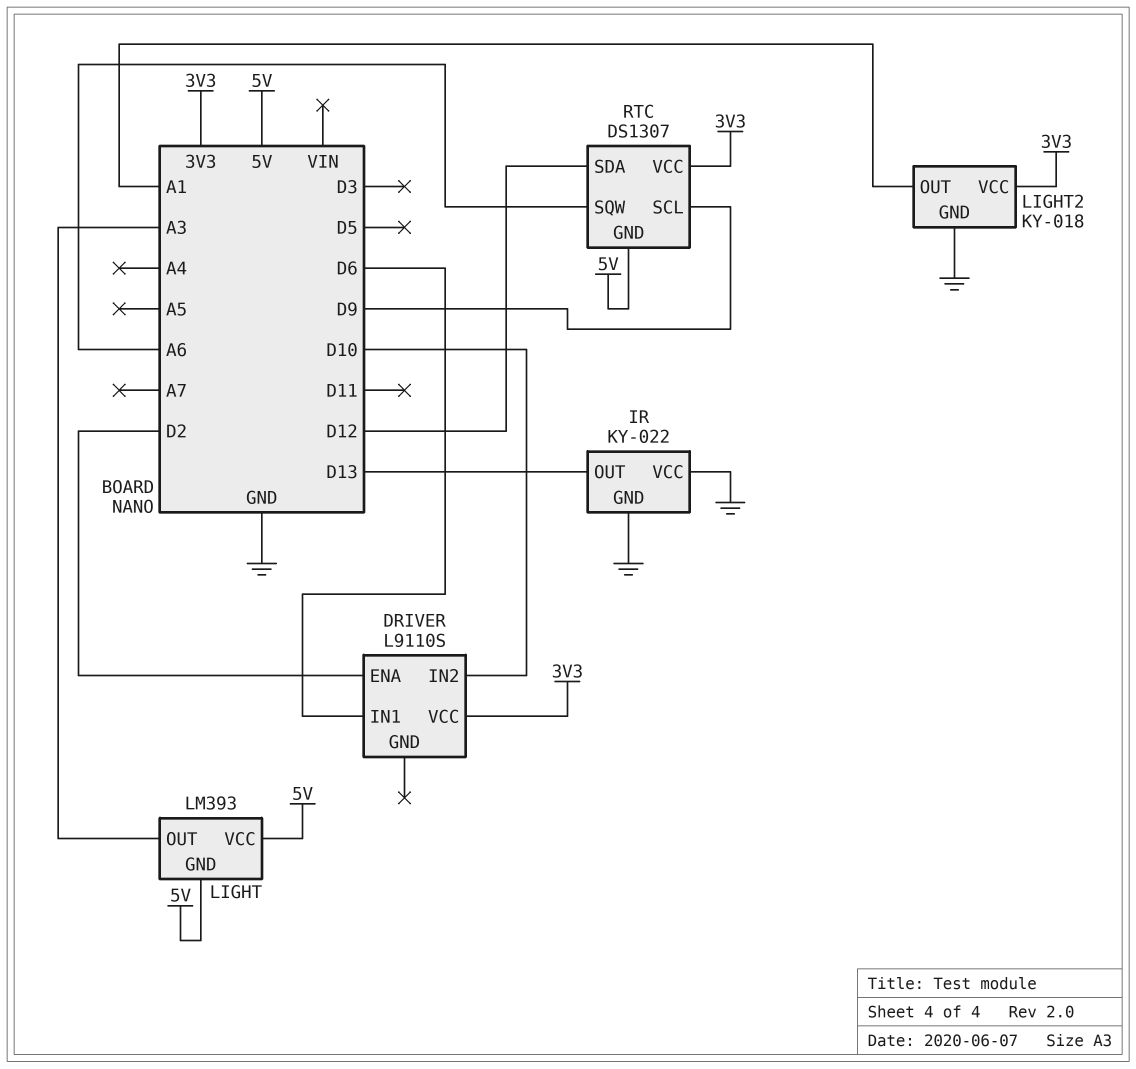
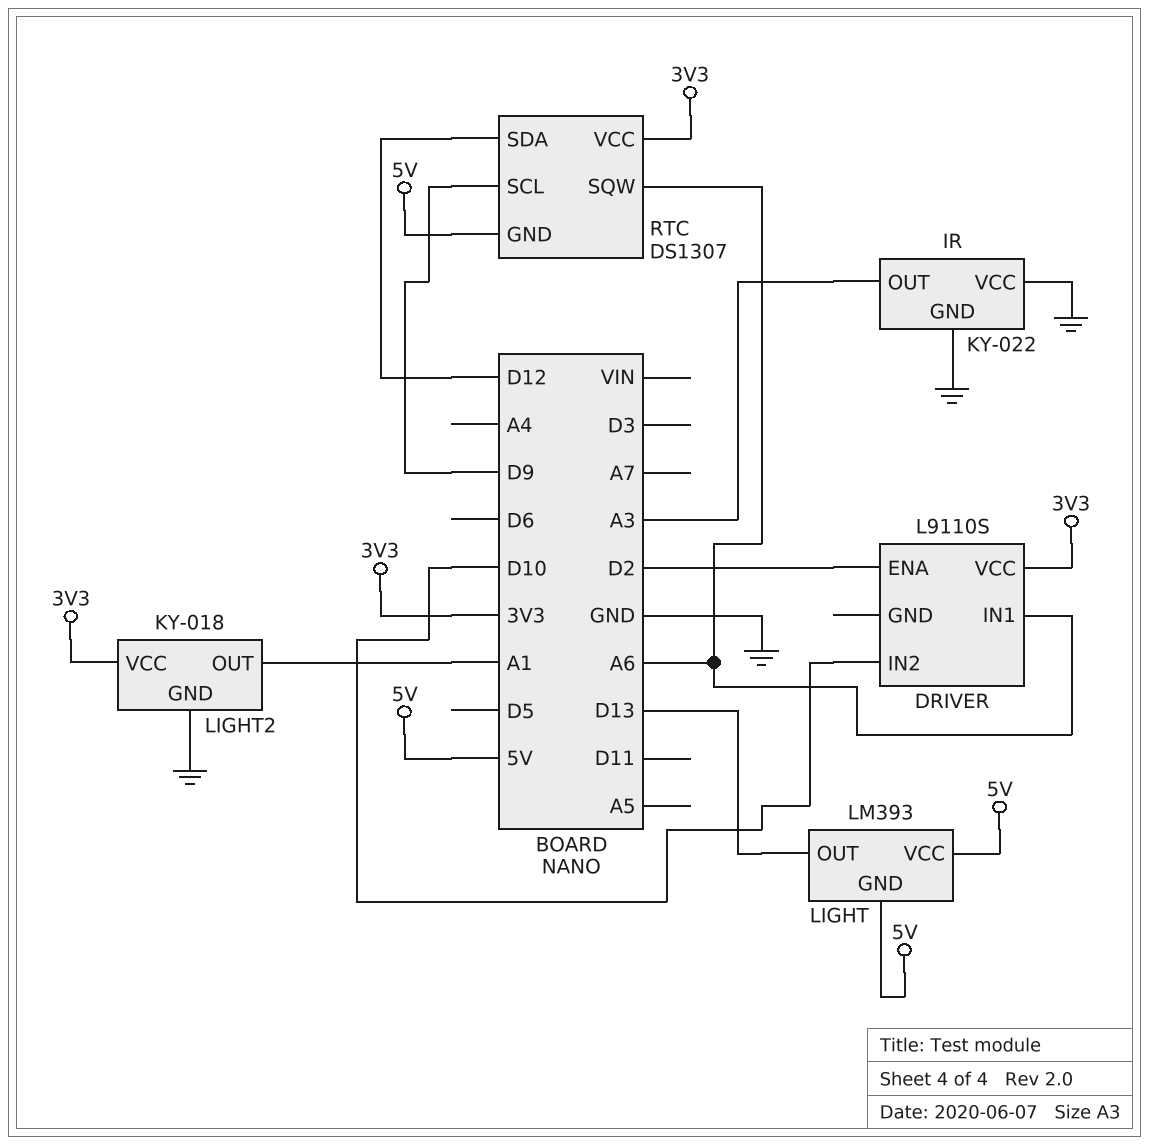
DRIVER pin IN1: D6 -> A6
IR pin OUT: D13 -> A3
LIGHT pin OUT: A3 -> D13

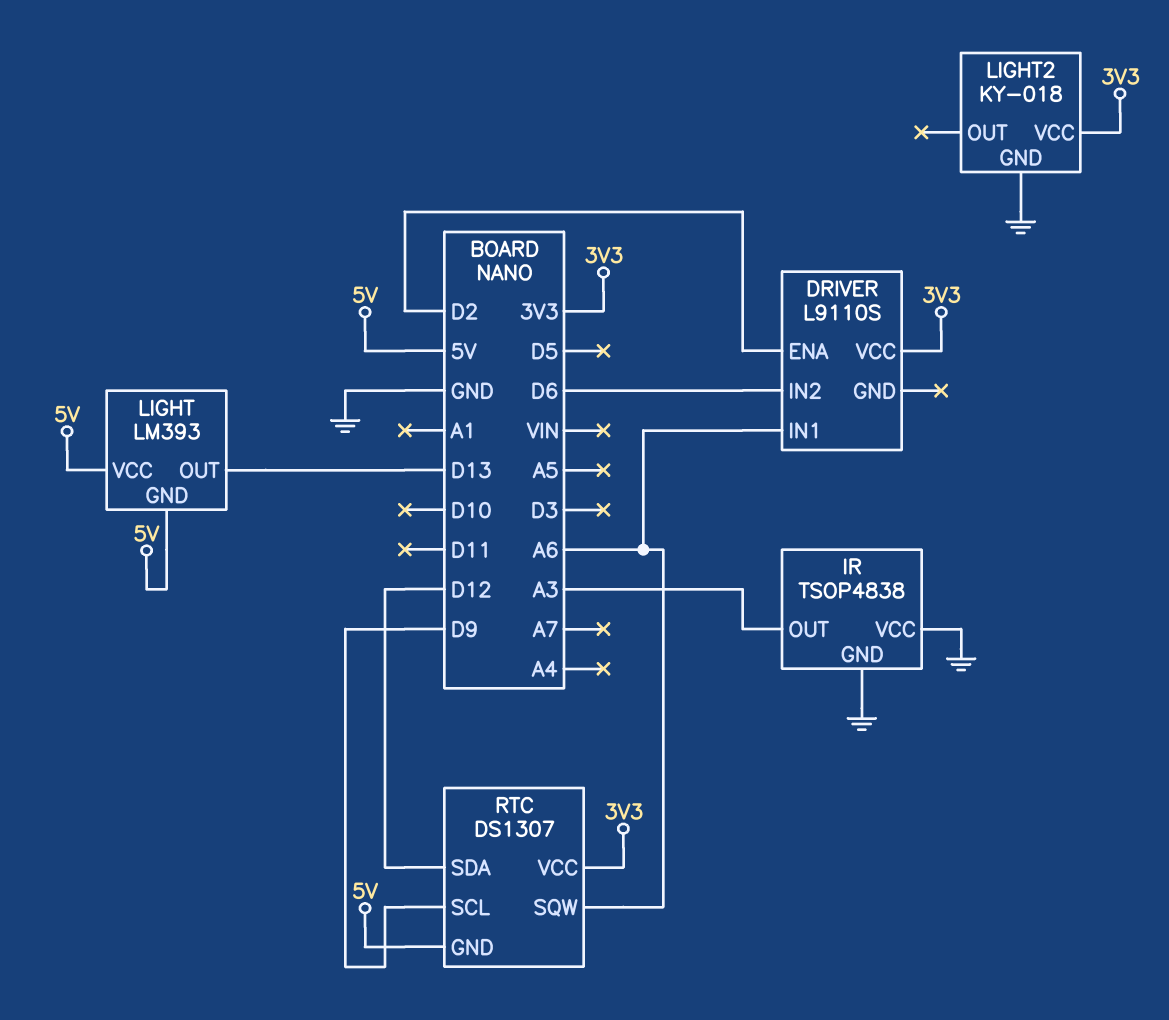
DRIVER pin IN2: D10 -> D6
IR: KY-022 -> TSOP4838
LIGHT2 pin OUT: A1 -> none

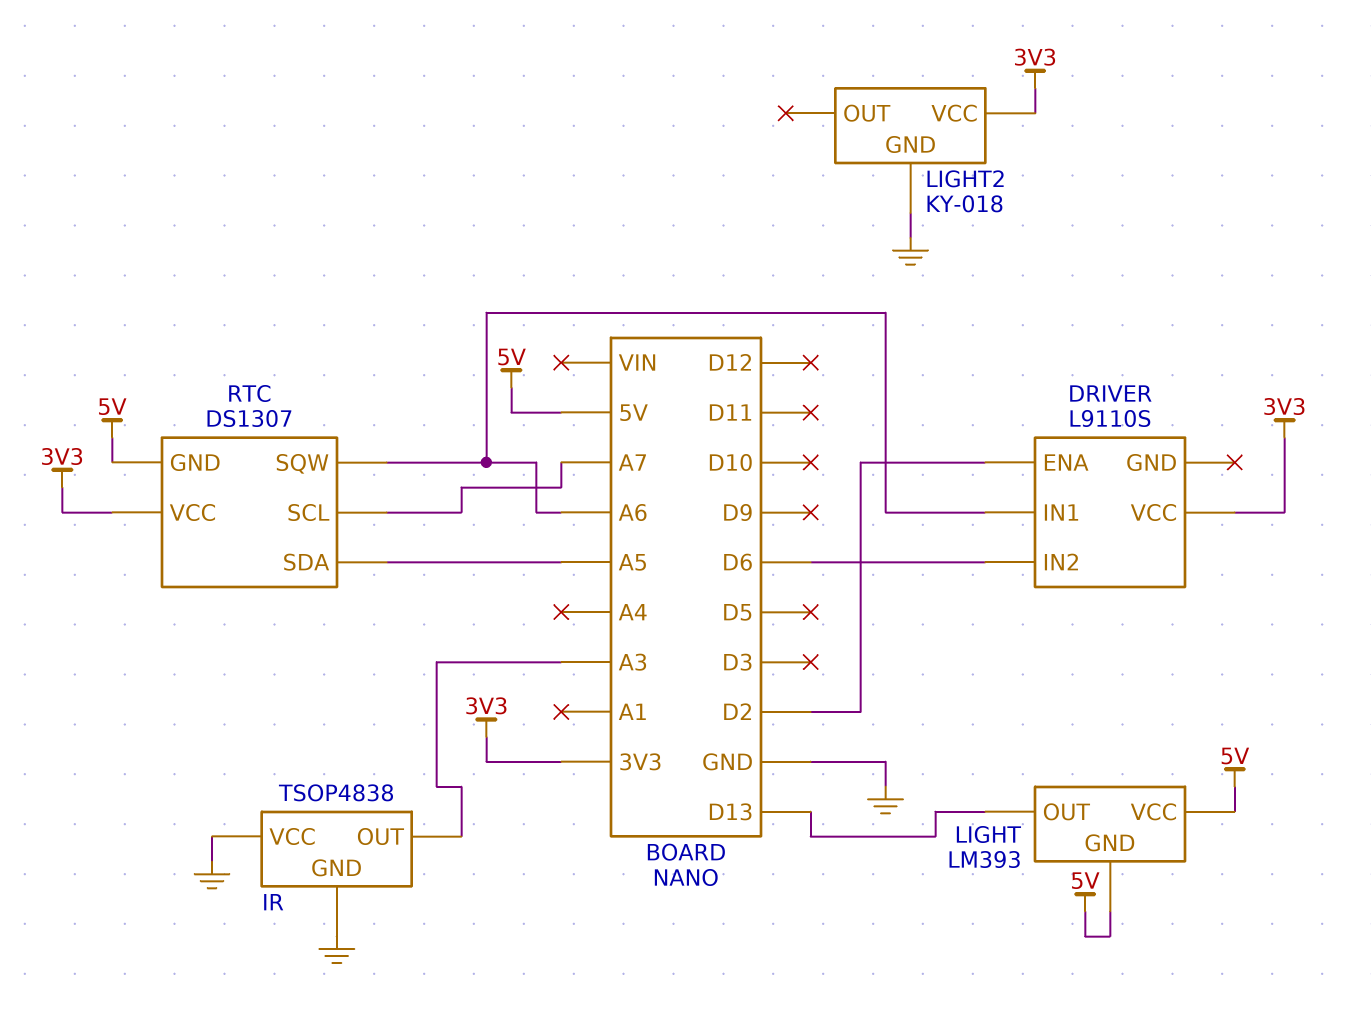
RTC pin SCL: D9 -> A7
RTC pin SDA: D12 -> A5

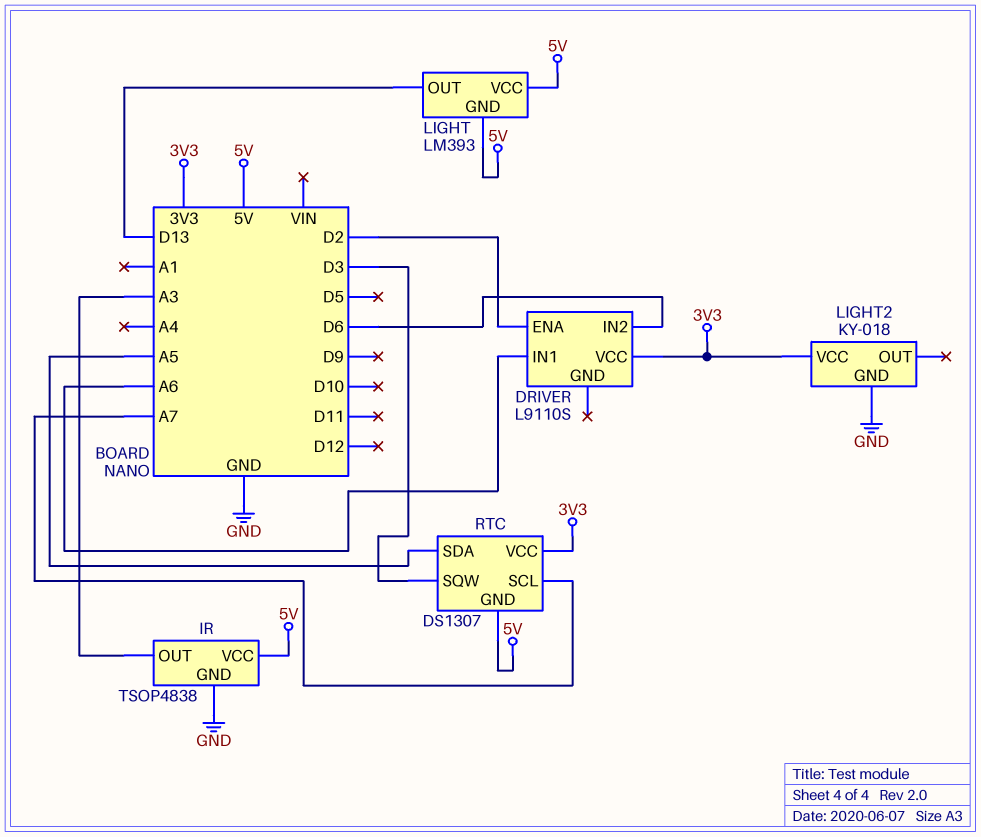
IR pin VCC: GND -> 5V
RTC pin SQW: A6 -> D3

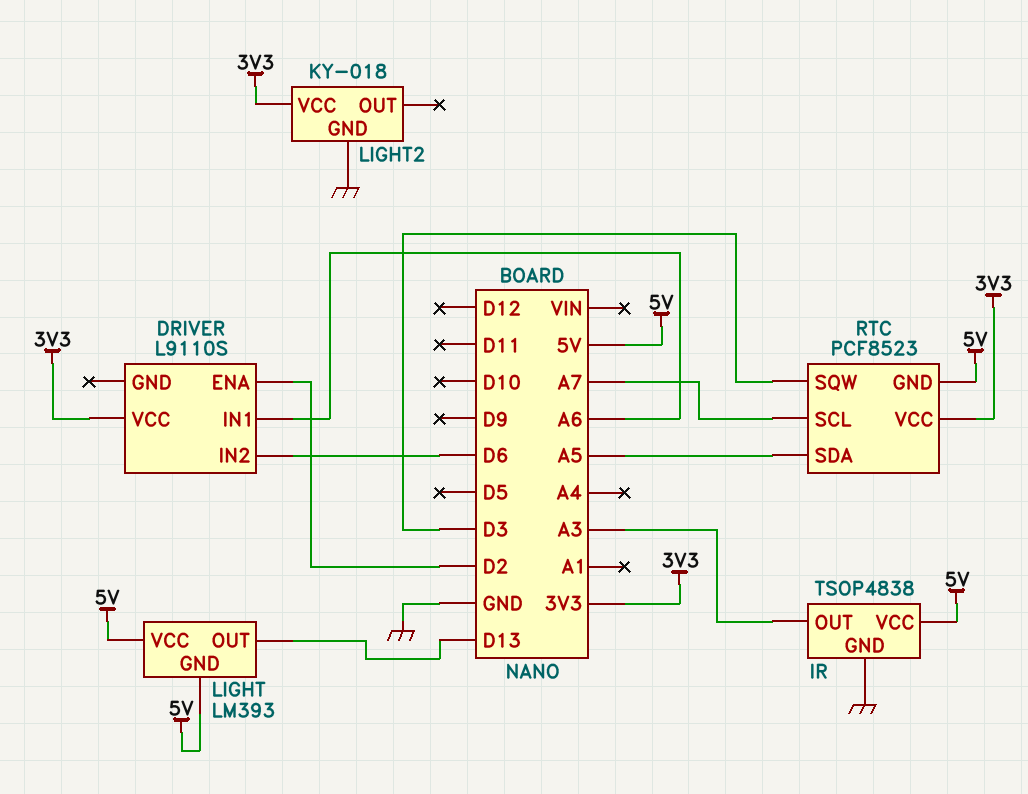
RTC: DS1307 -> PCF8523

